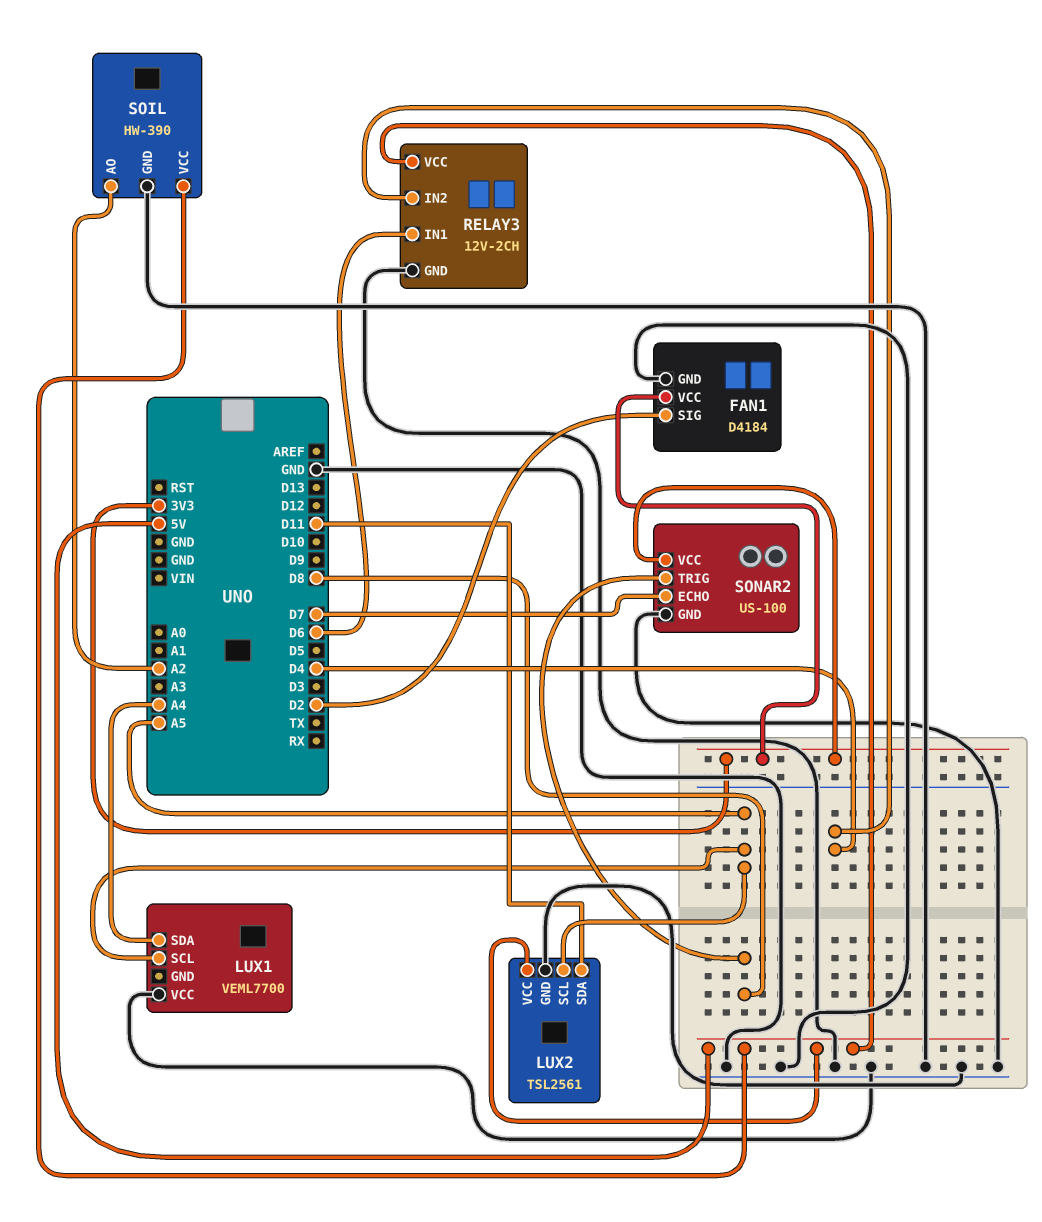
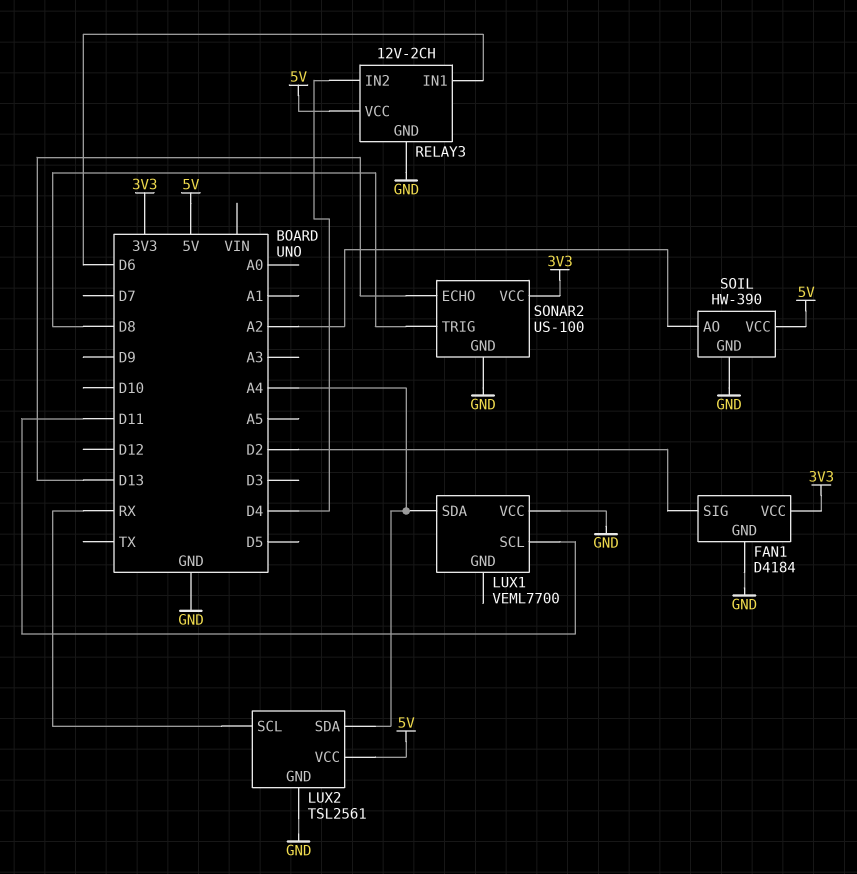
LUX1 pin SCL: A5 -> D11
LUX2 pin SCL: A5 -> RX
LUX2 pin SDA: D11 -> A4
SONAR2 pin ECHO: D7 -> D13

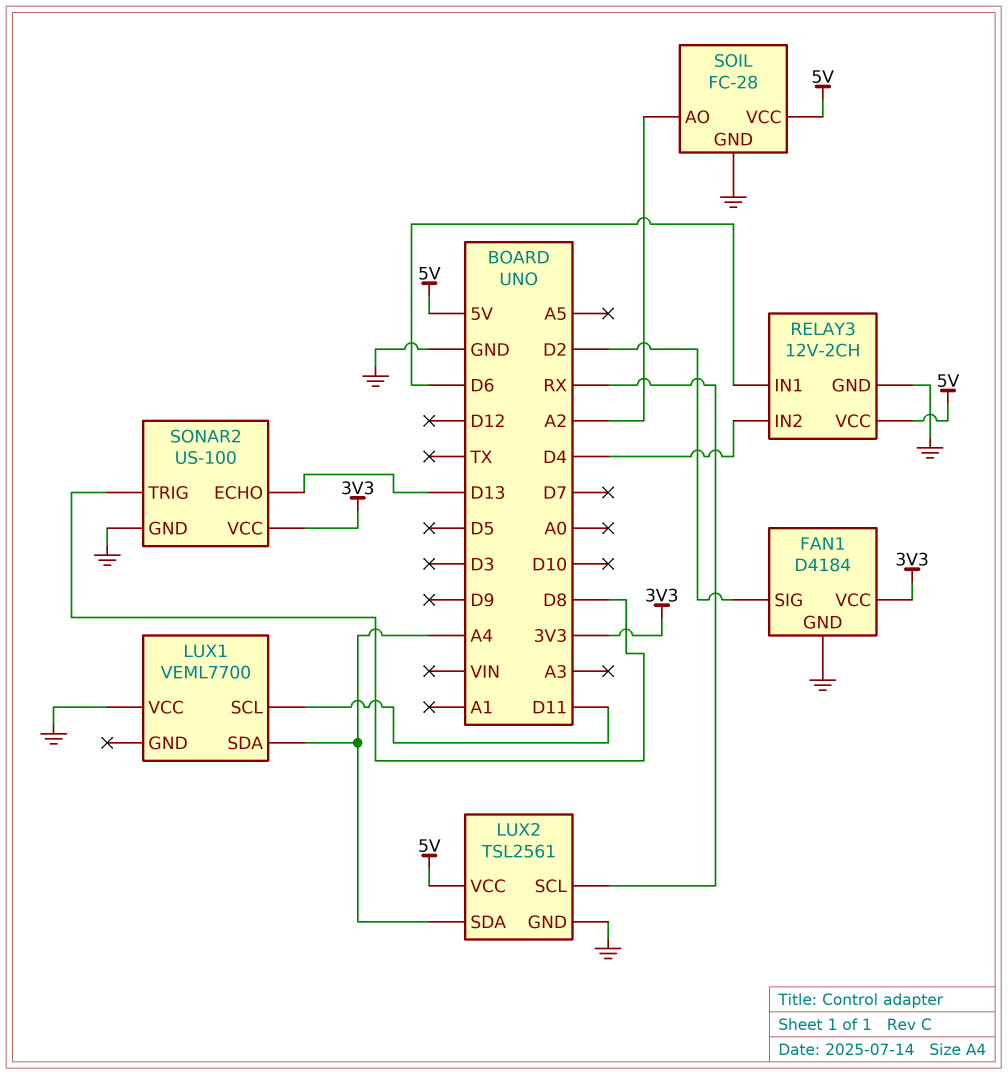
SOIL: HW-390 -> FC-28

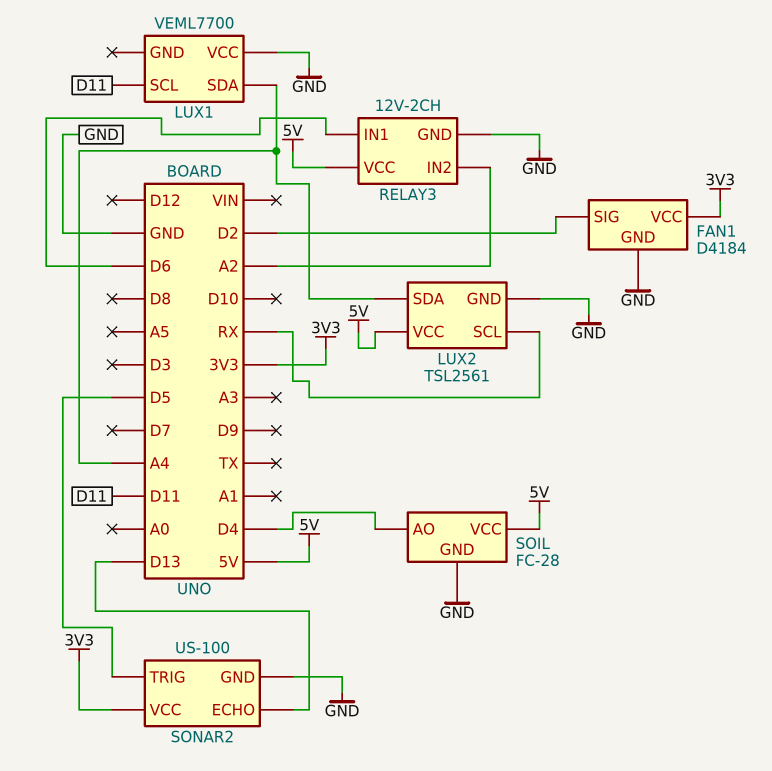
RELAY3 pin IN2: D4 -> A2
SOIL pin AO: A2 -> D4
SONAR2 pin TRIG: D8 -> D5

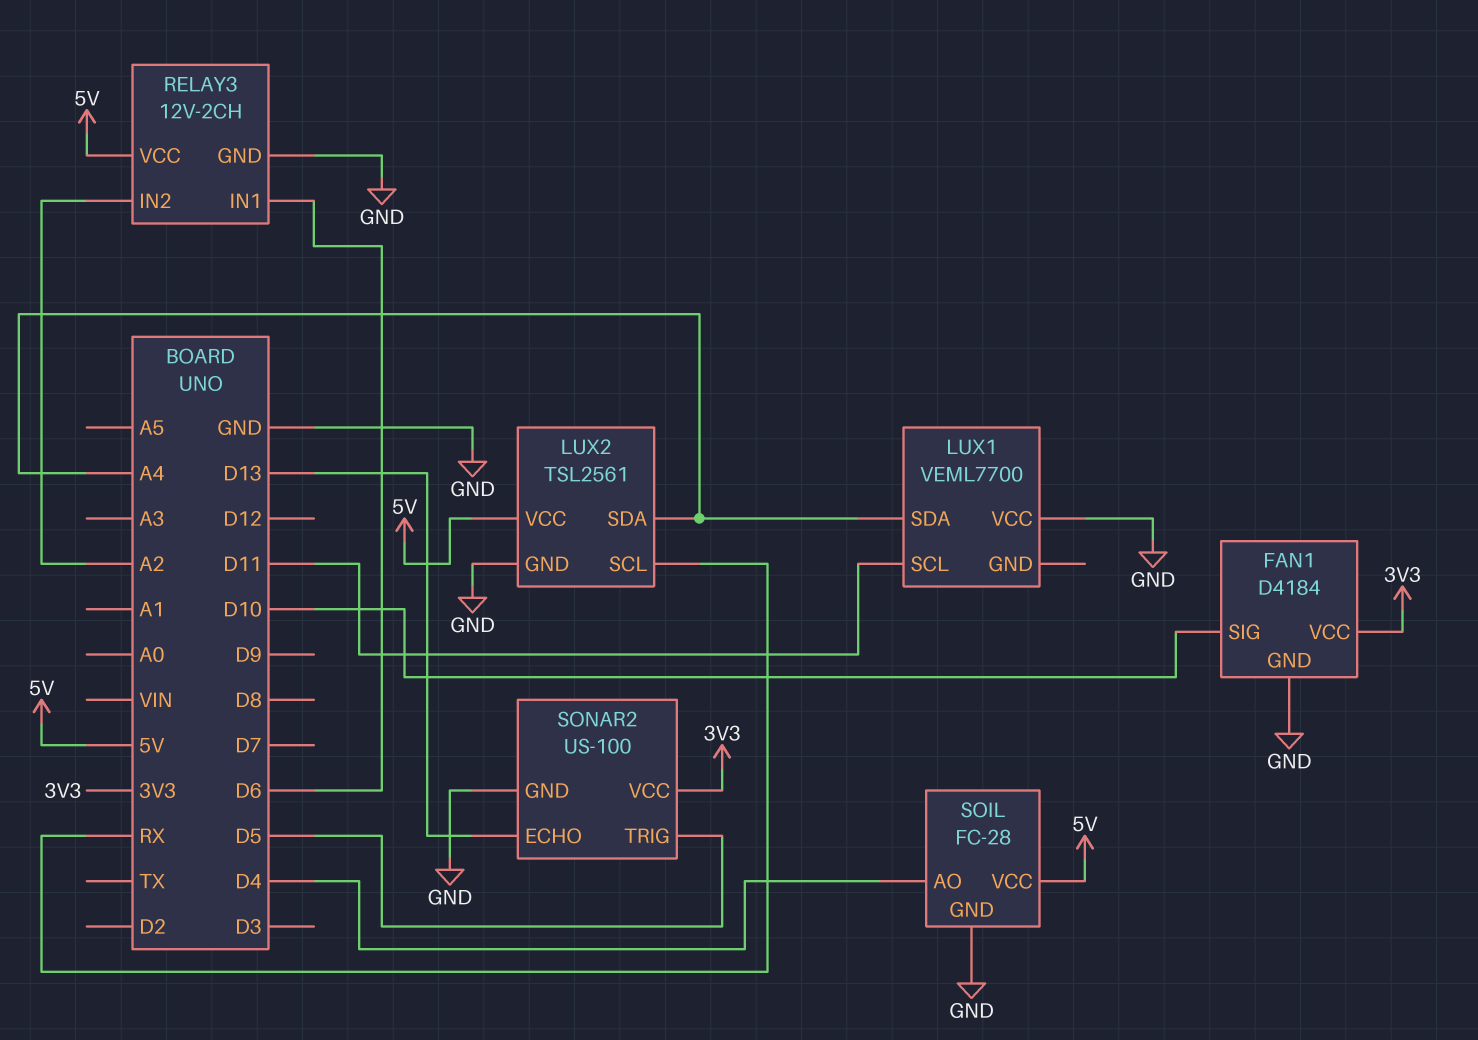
FAN1 pin SIG: D2 -> D10

